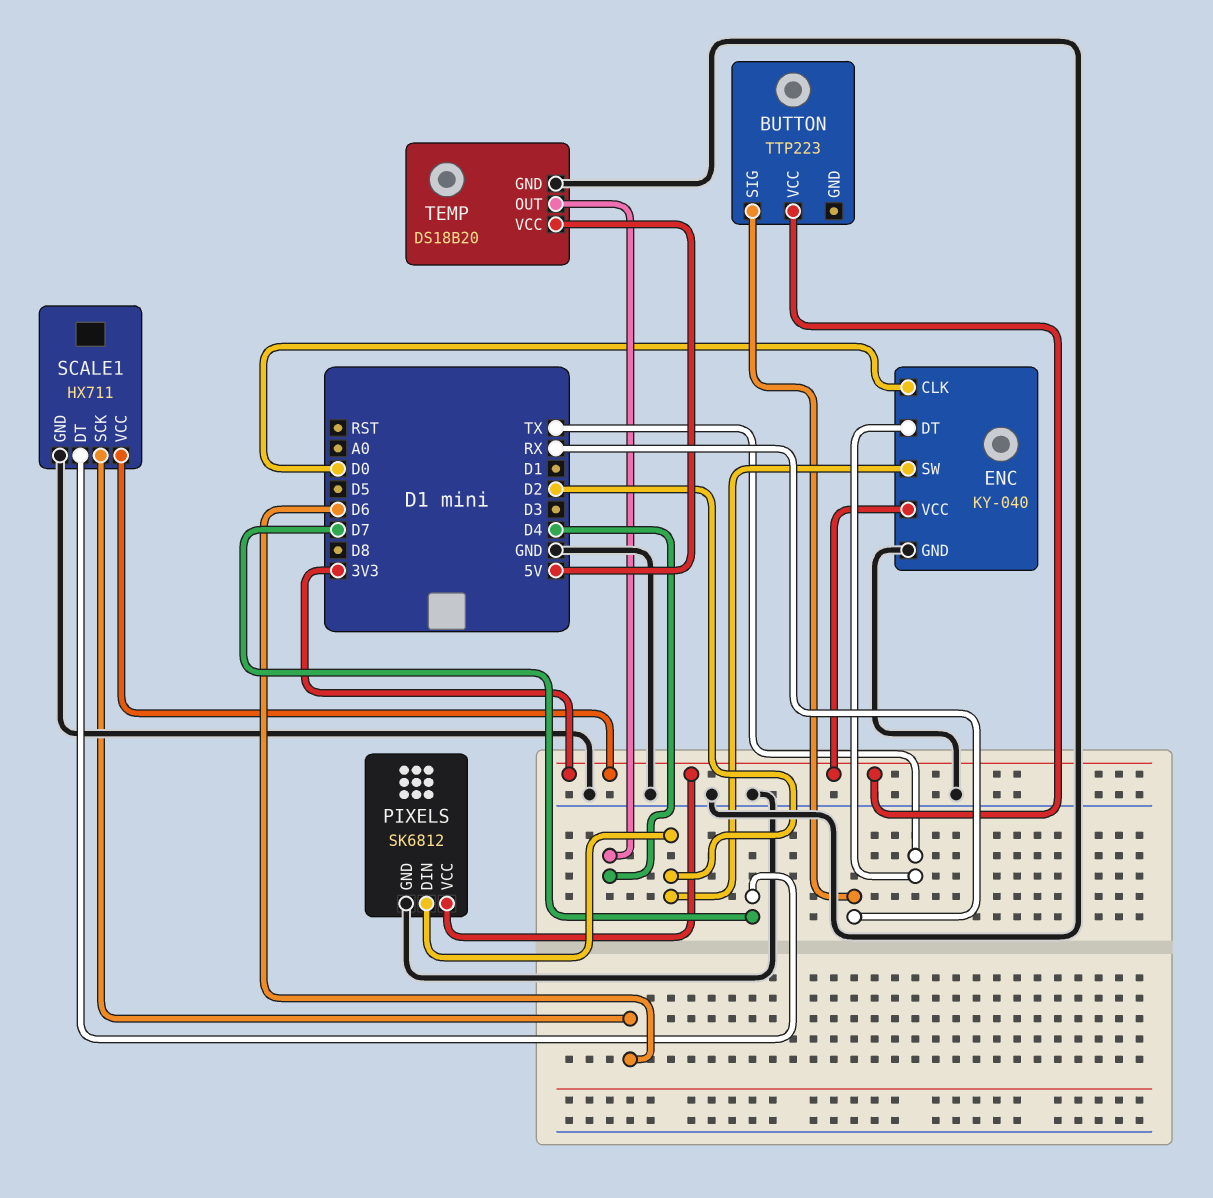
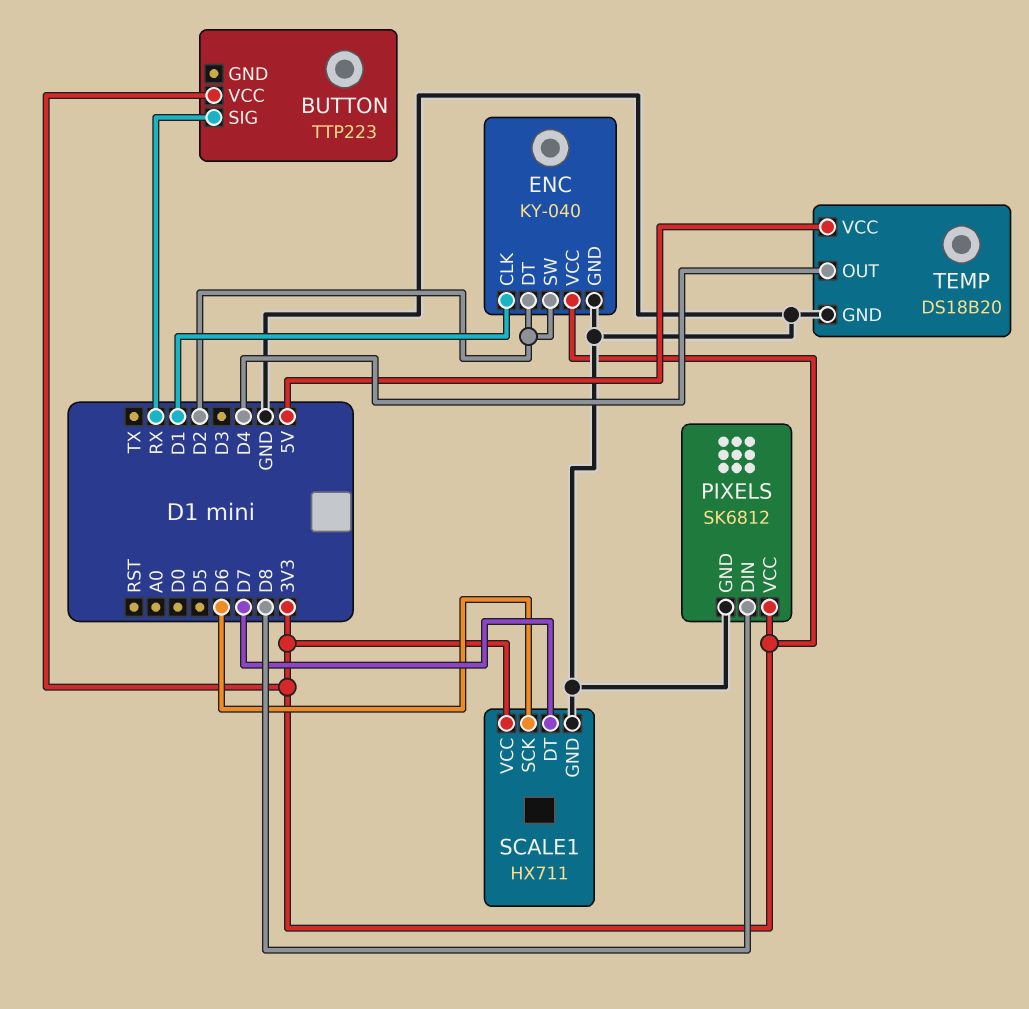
ENC pin CLK: D0 -> D1
ENC pin DT: TX -> D2
PIXELS pin DIN: D2 -> D8

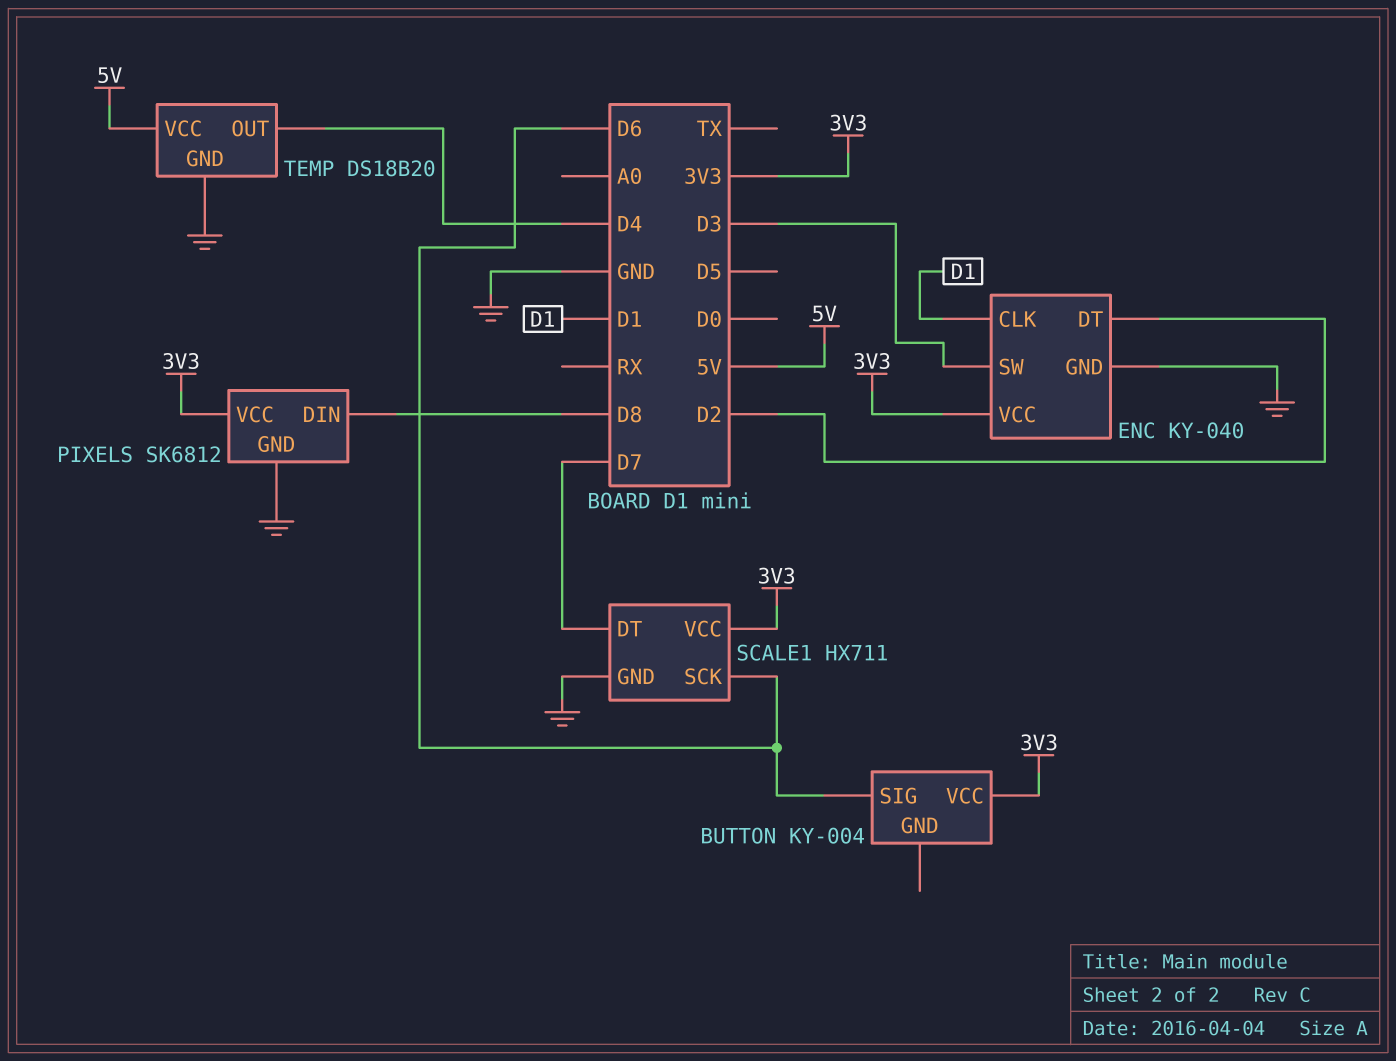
BUTTON: TTP223 -> KY-004
BUTTON pin SIG: RX -> D6
ENC pin SW: D2 -> D3

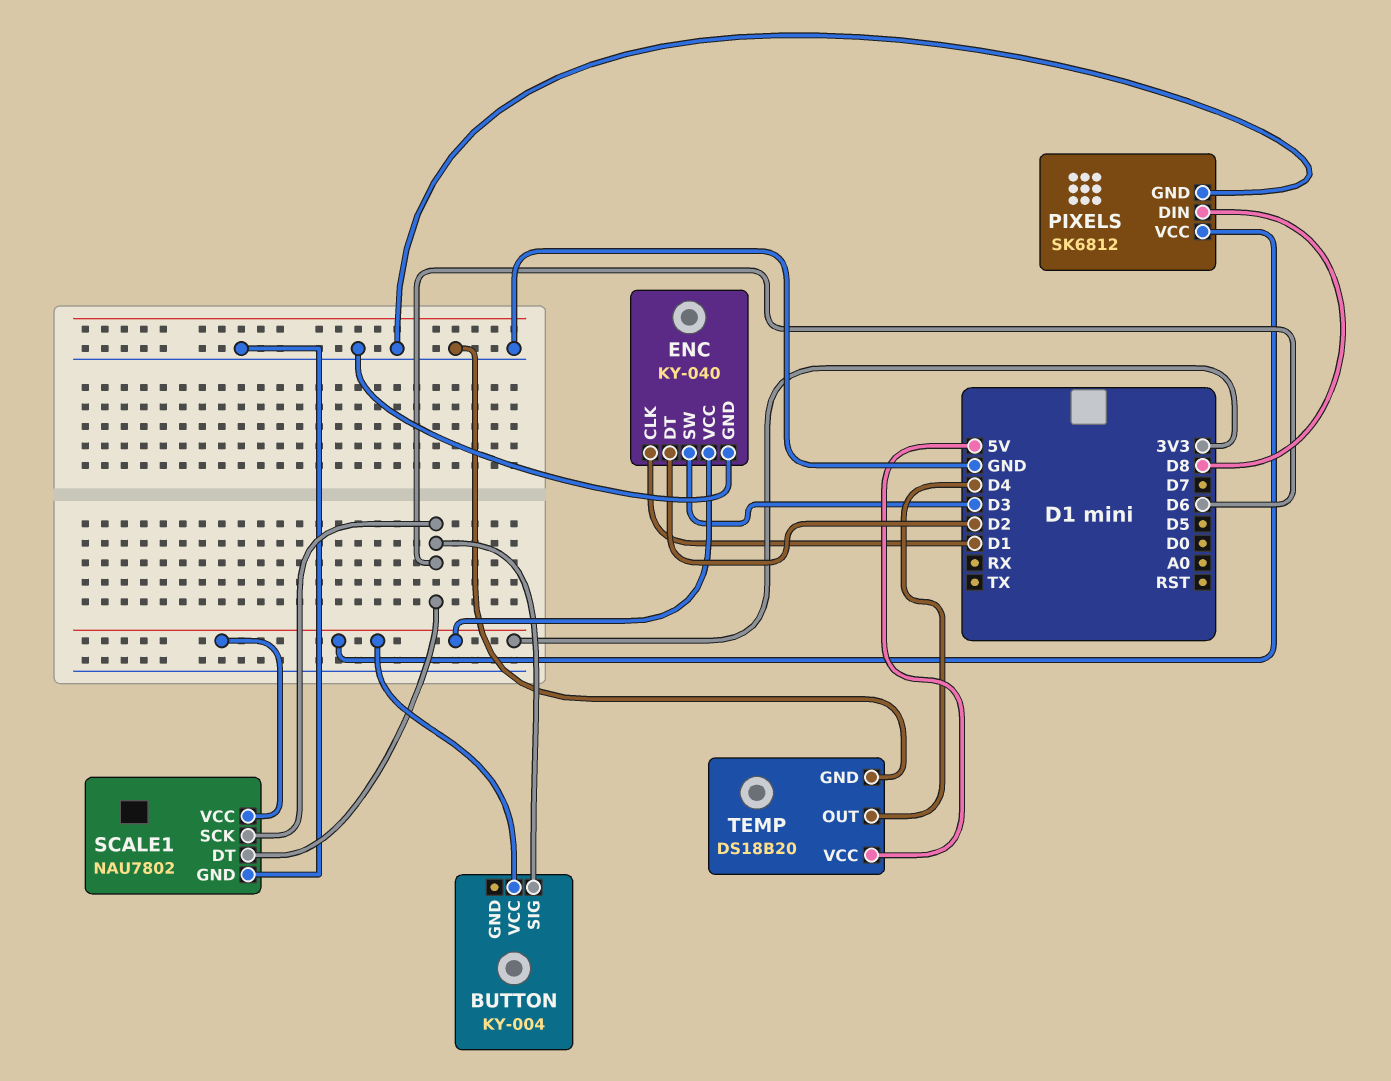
SCALE1: HX711 -> NAU7802
SCALE1 pin DT: D7 -> D6

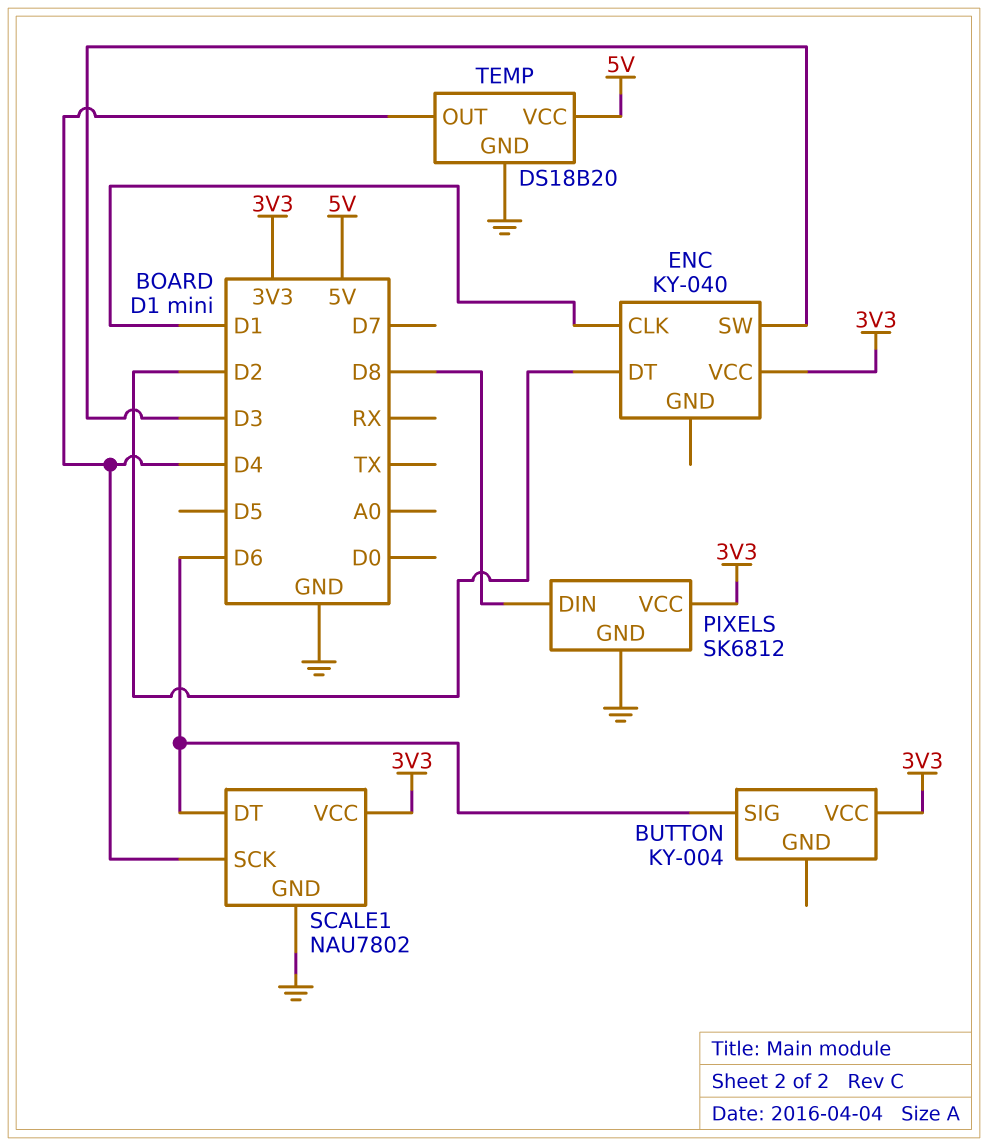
ENC pin GND: GND -> none
SCALE1 pin SCK: D6 -> D4

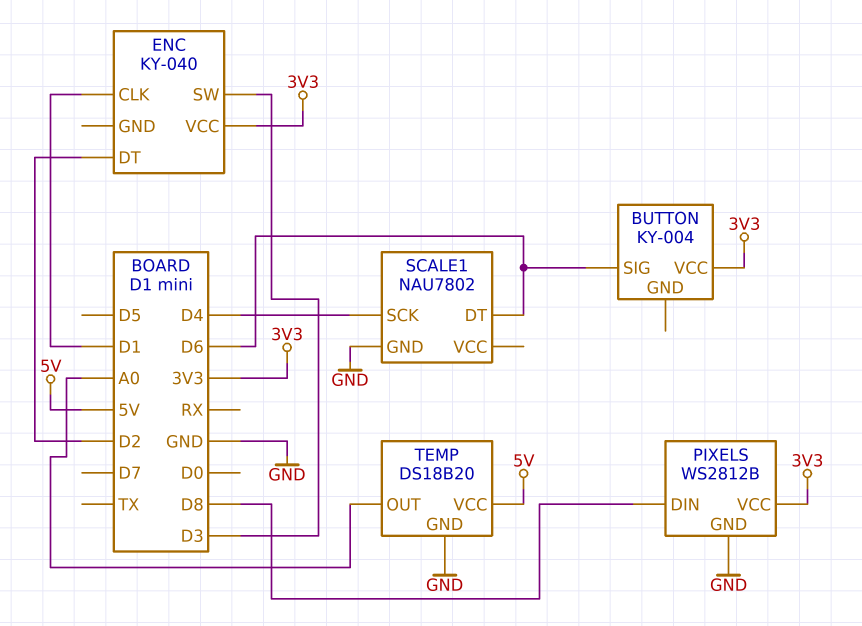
PIXELS: SK6812 -> WS2812B
SCALE1 pin VCC: 3V3 -> none
TEMP pin OUT: D4 -> A0

